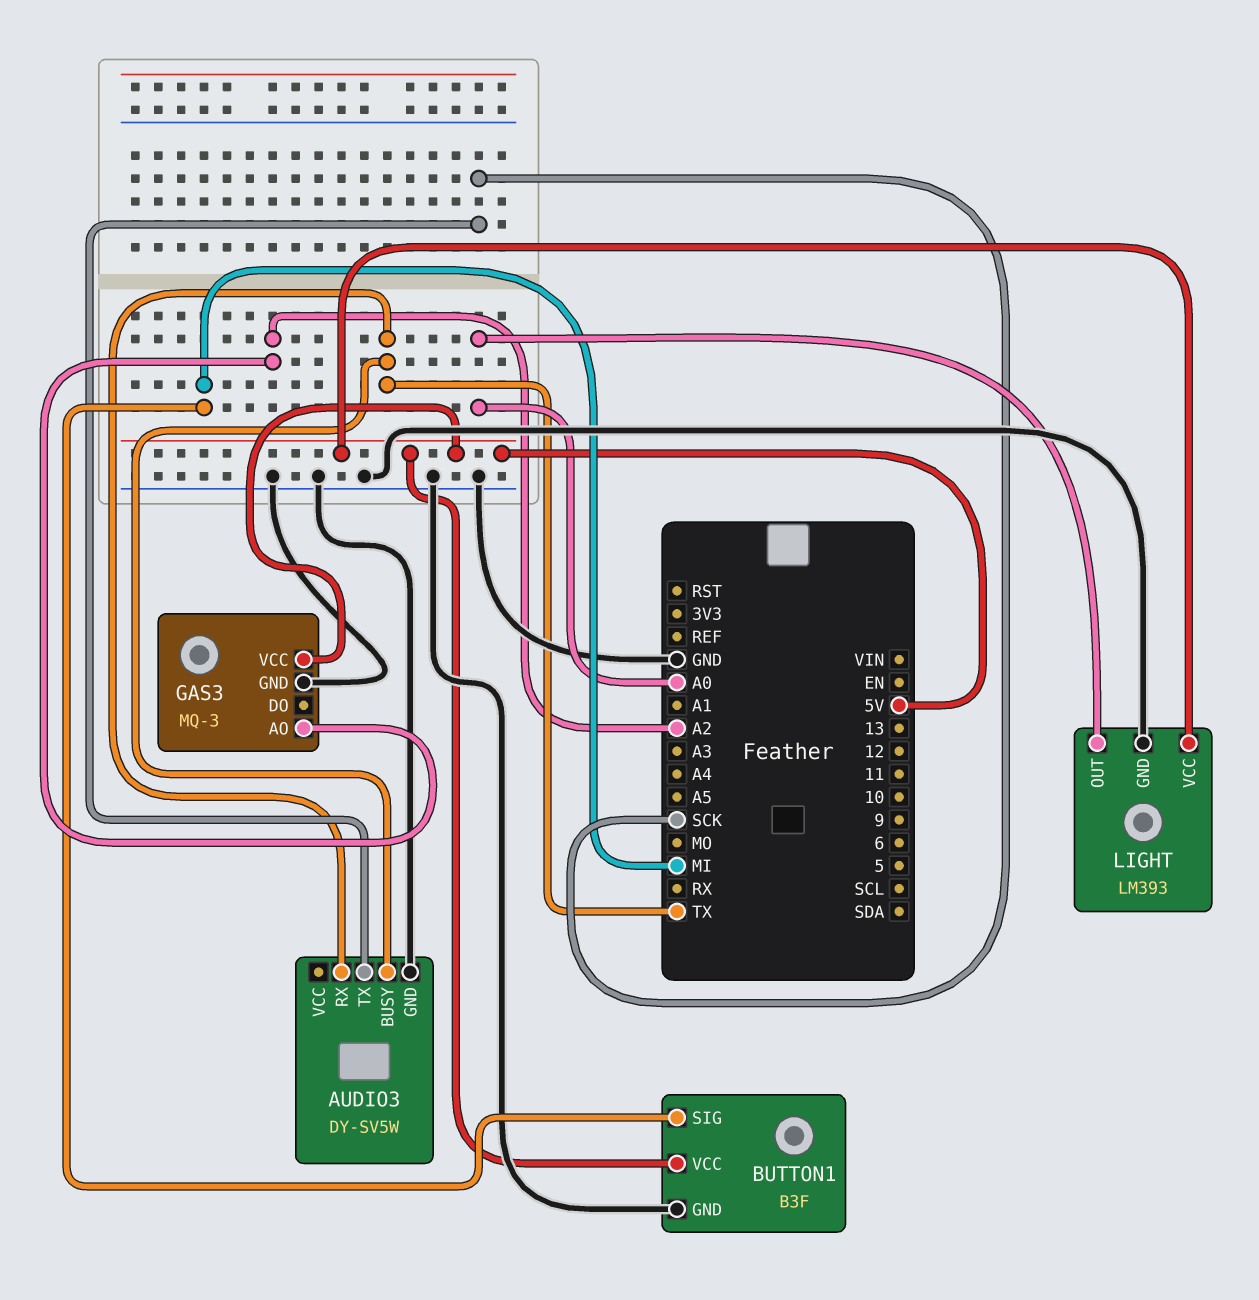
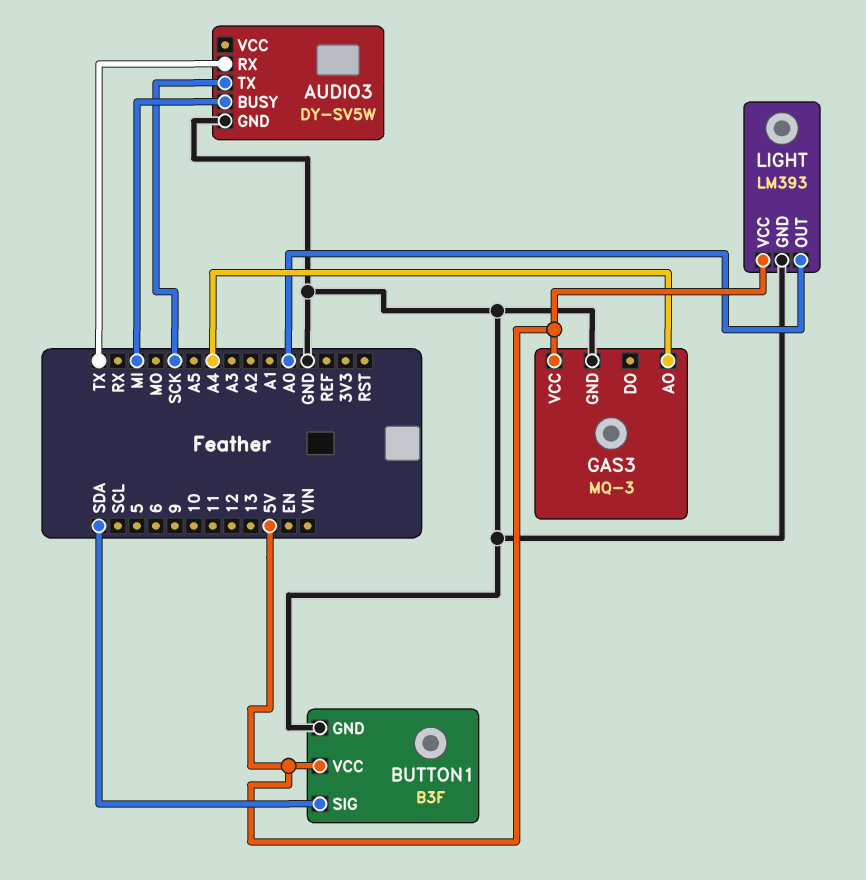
AUDIO3 pin BUSY: TX -> MI
BUTTON1 pin SIG: MI -> SDA
GAS3 pin AO: A2 -> A4

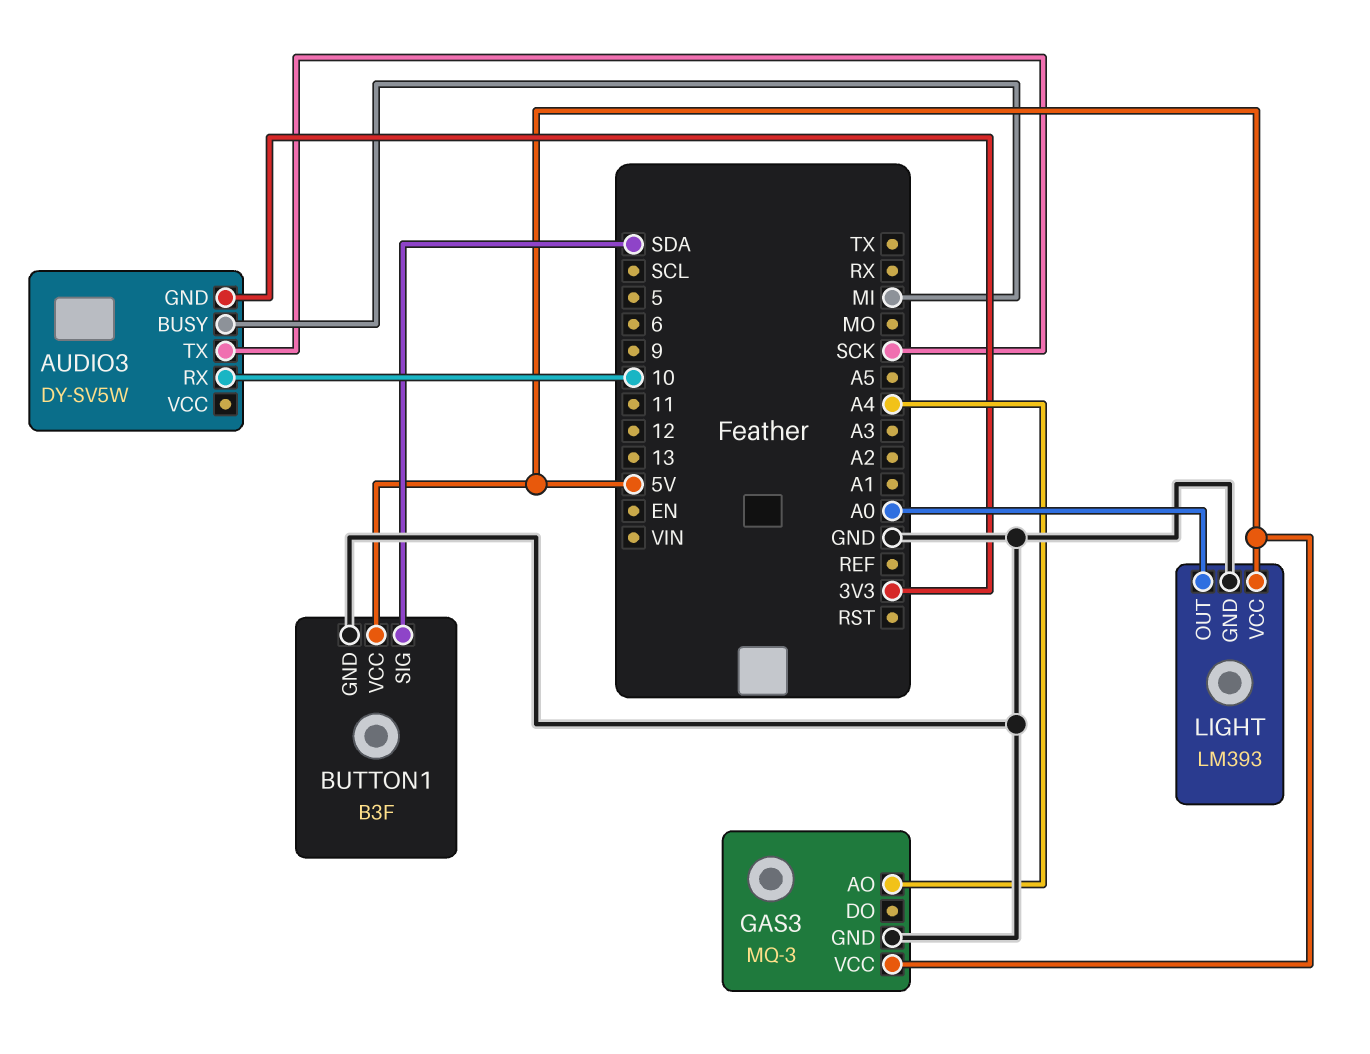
AUDIO3 pin GND: GND -> 3V3
AUDIO3 pin RX: TX -> 10

